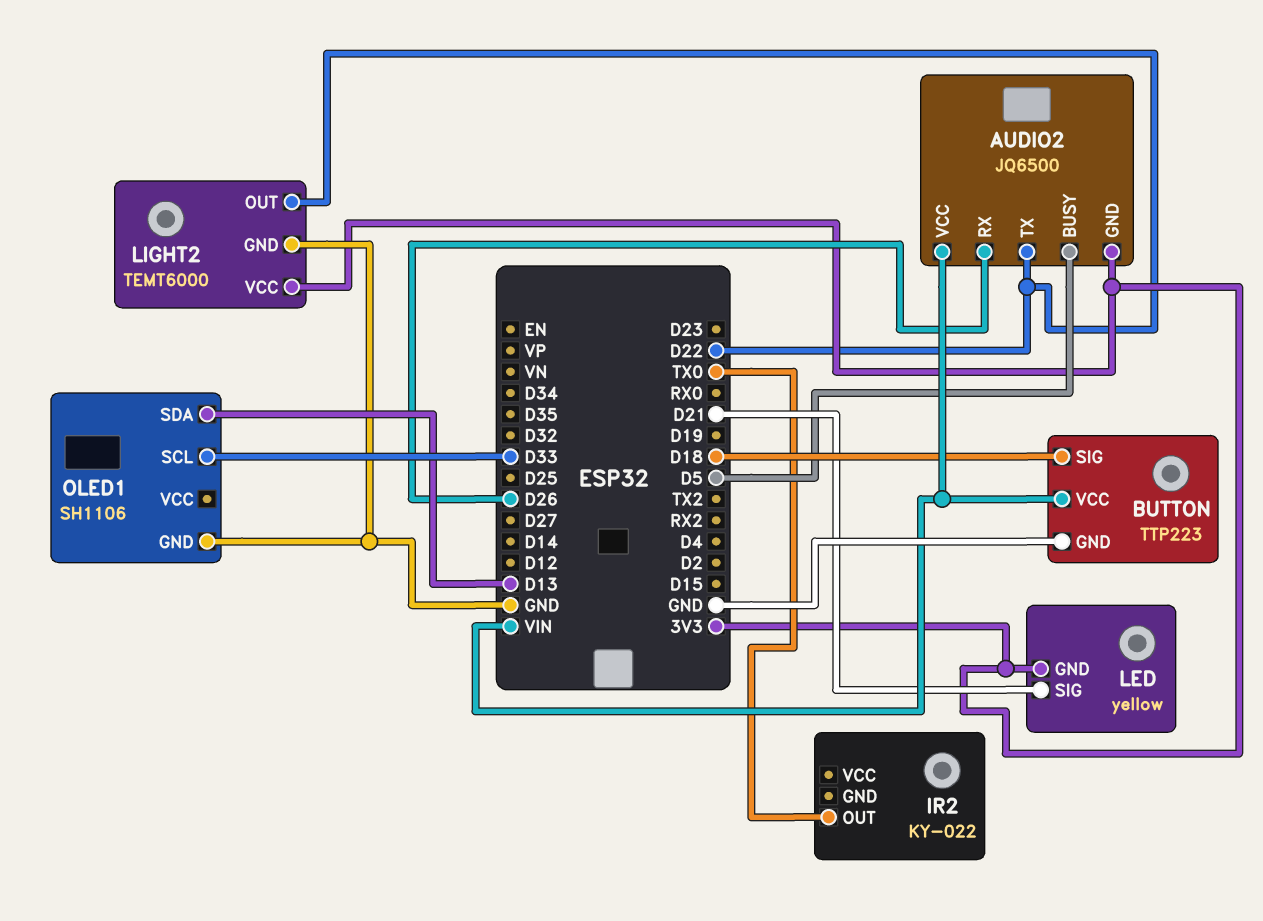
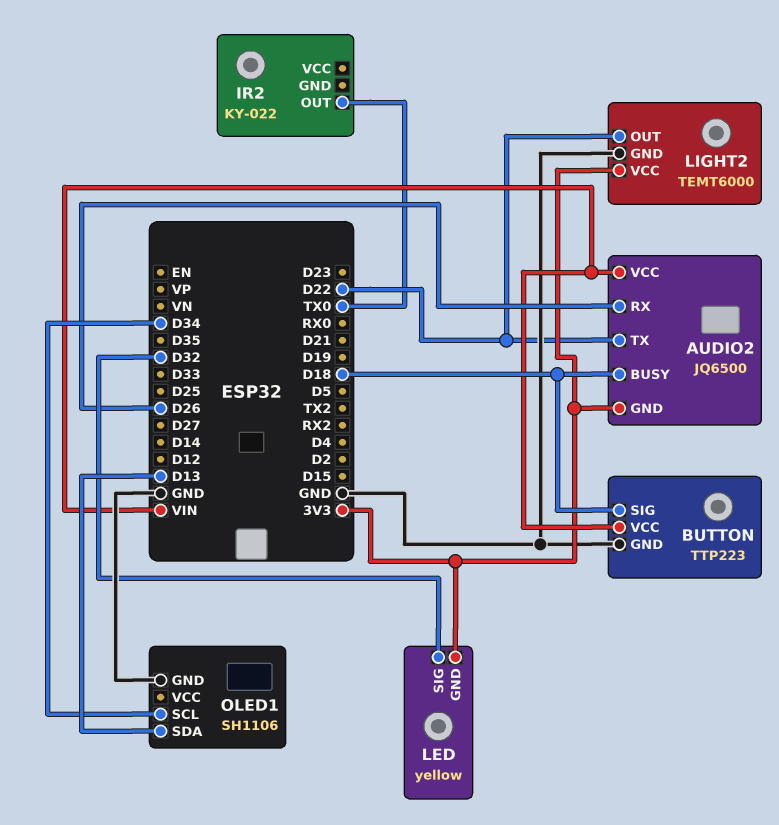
AUDIO2 pin BUSY: D5 -> D18
LED pin SIG: D21 -> D32
OLED1 pin SCL: D33 -> D34

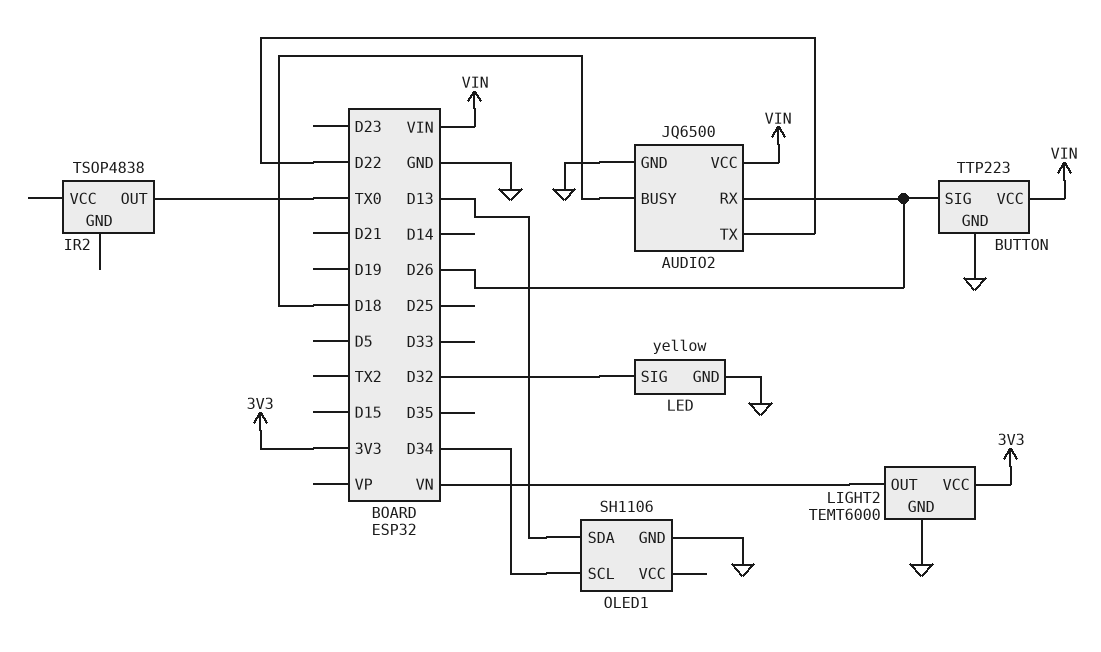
AUDIO2 pin GND: 3V3 -> GND
BUTTON pin SIG: D18 -> D26
IR2: KY-022 -> TSOP4838
LED pin GND: 3V3 -> GND
LIGHT2 pin OUT: D22 -> VN

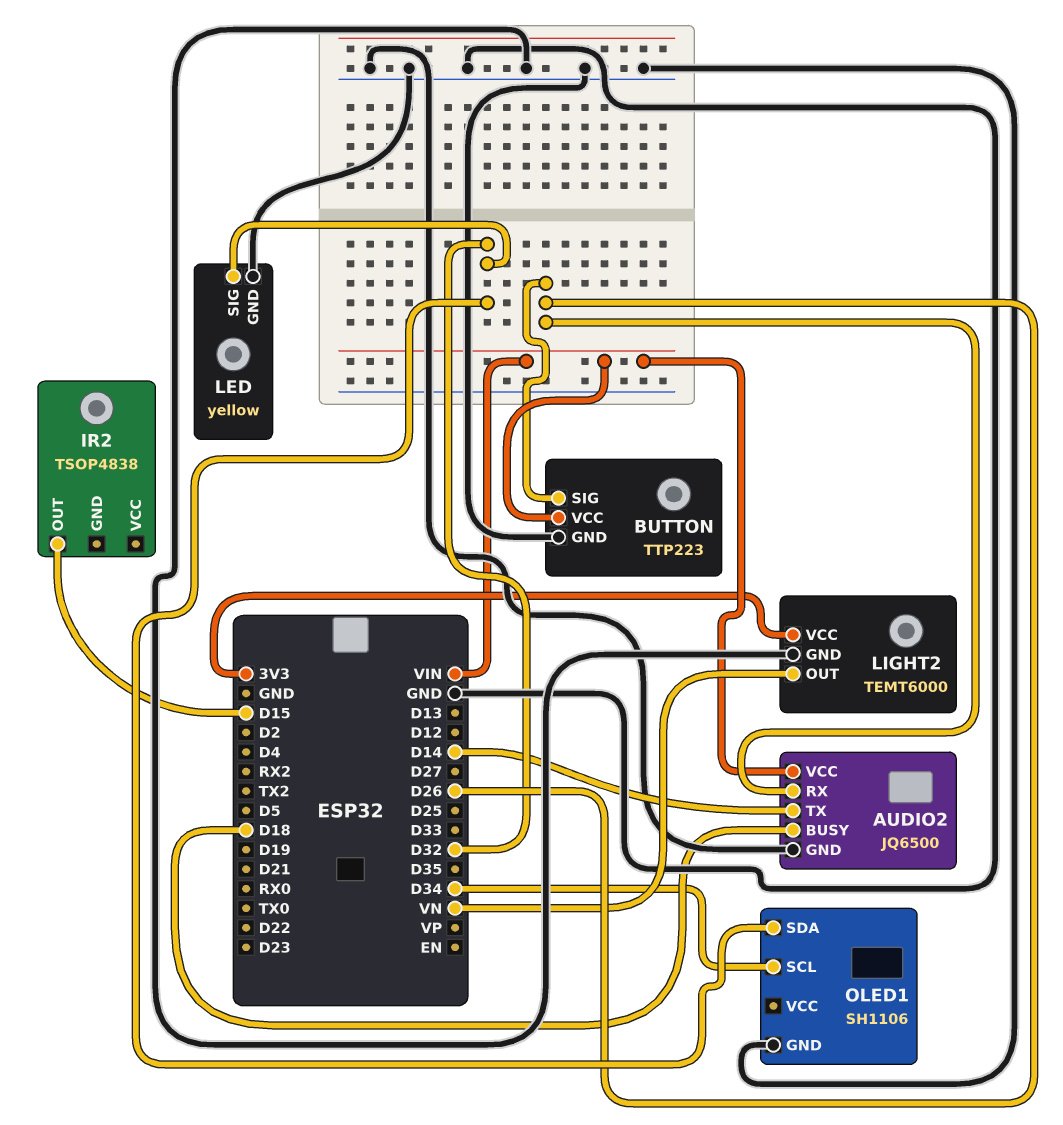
AUDIO2 pin TX: D22 -> D14
IR2 pin OUT: TX0 -> D15
OLED1 pin SDA: D13 -> D32

